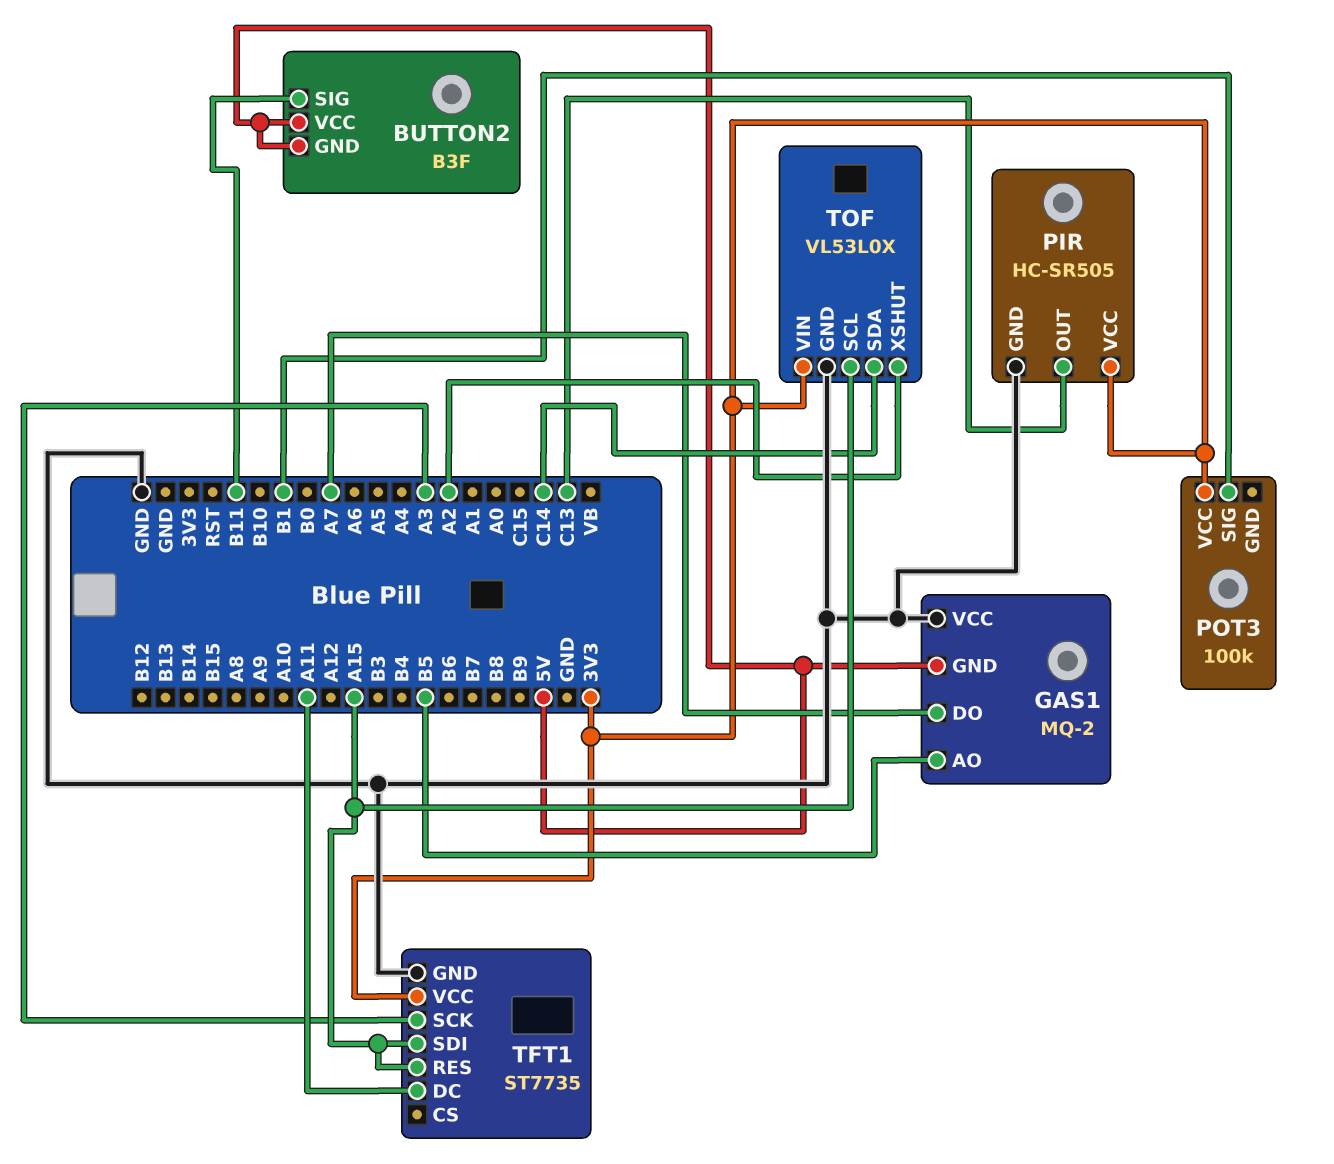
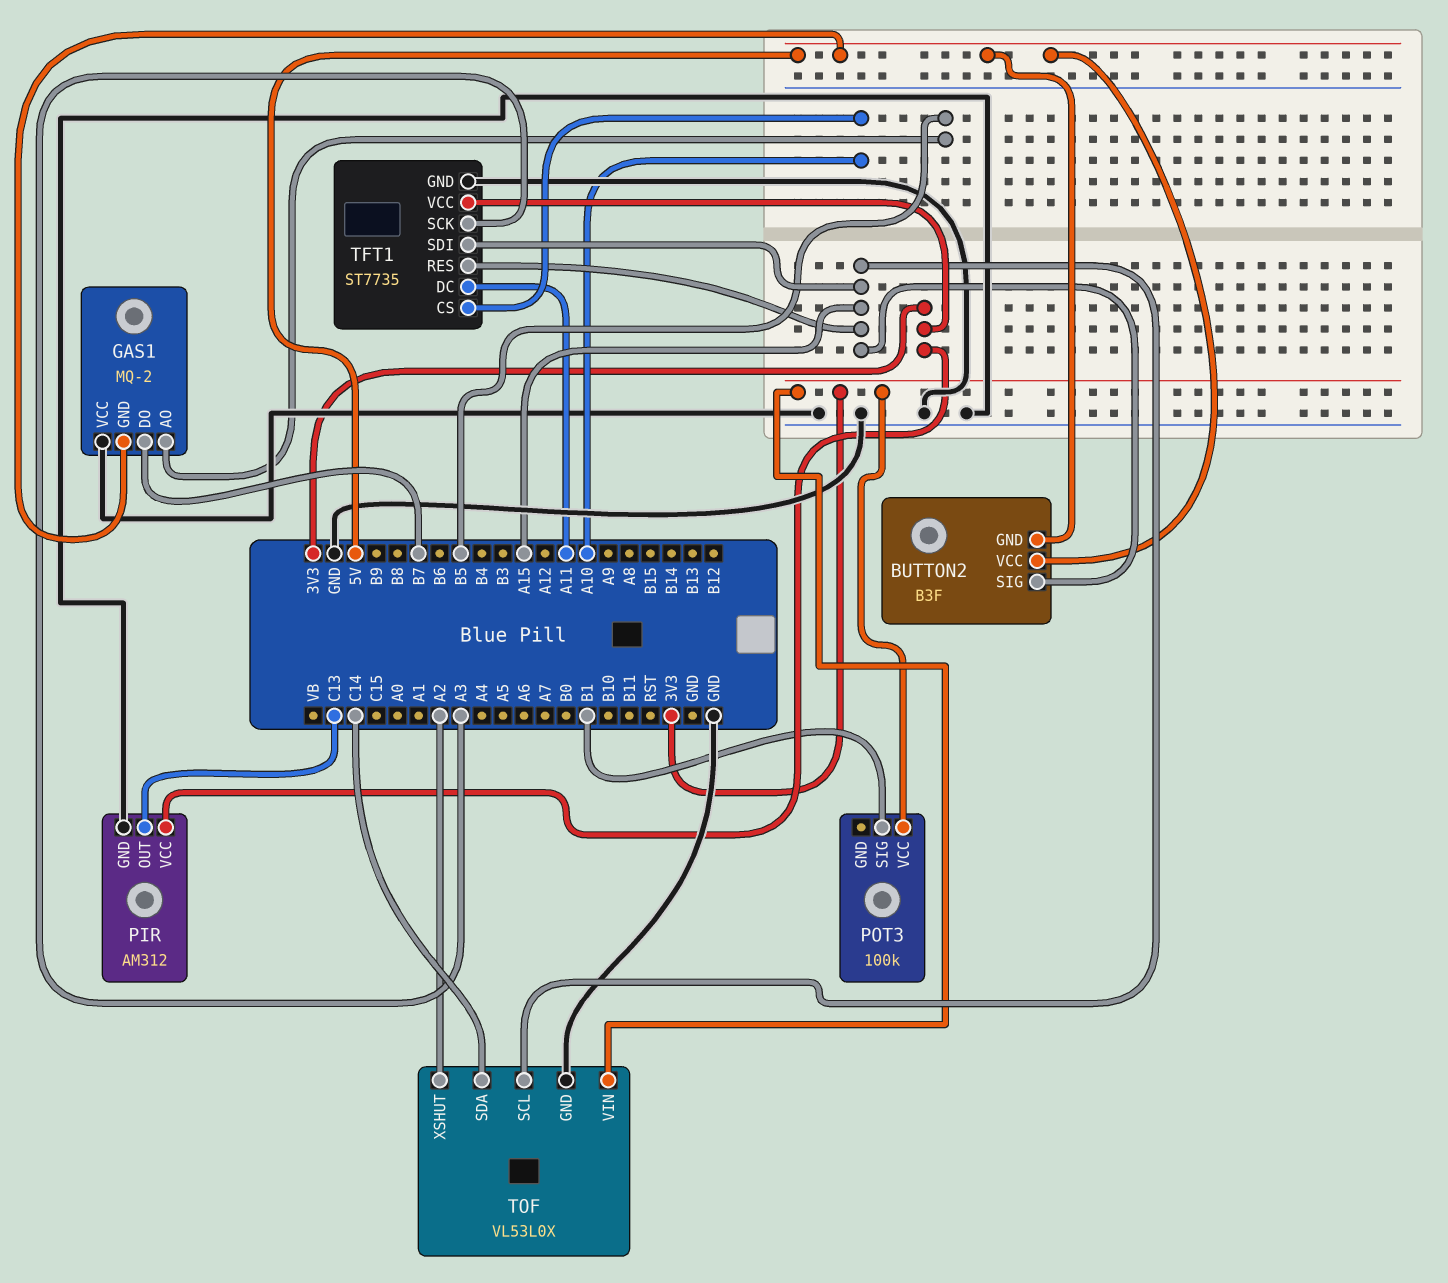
BUTTON2 pin SIG: B11 -> A15
GAS1 pin DO: A7 -> B7
PIR: HC-SR505 -> AM312
TFT1 pin CS: none -> A10

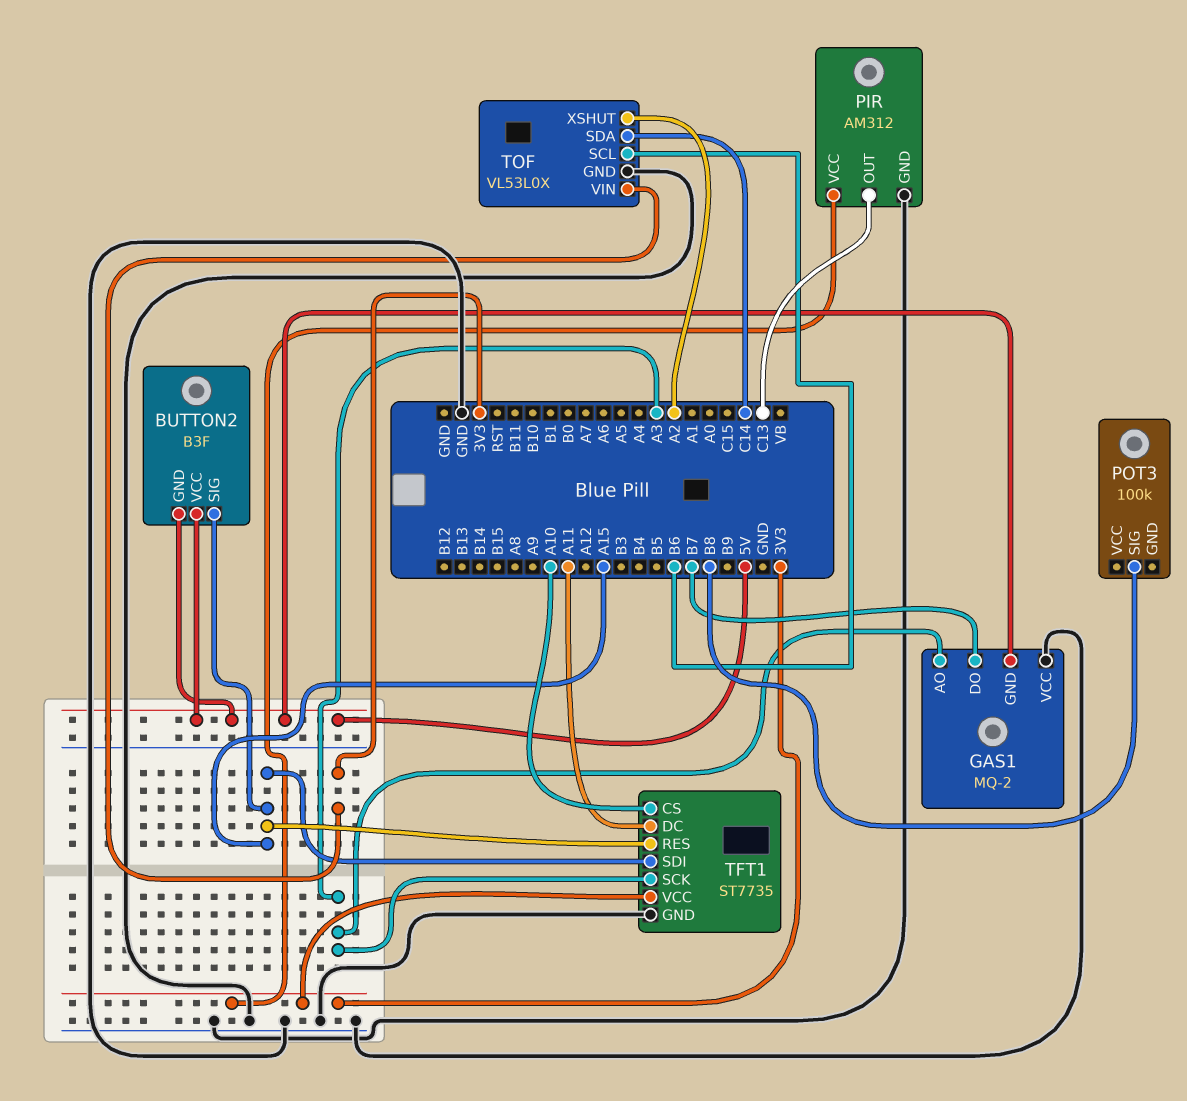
GAS1 pin AO: B5 -> A3
POT3 pin SIG: B1 -> B8
POT3 pin VCC: 3V3 -> none
TOF pin SCL: A15 -> B6

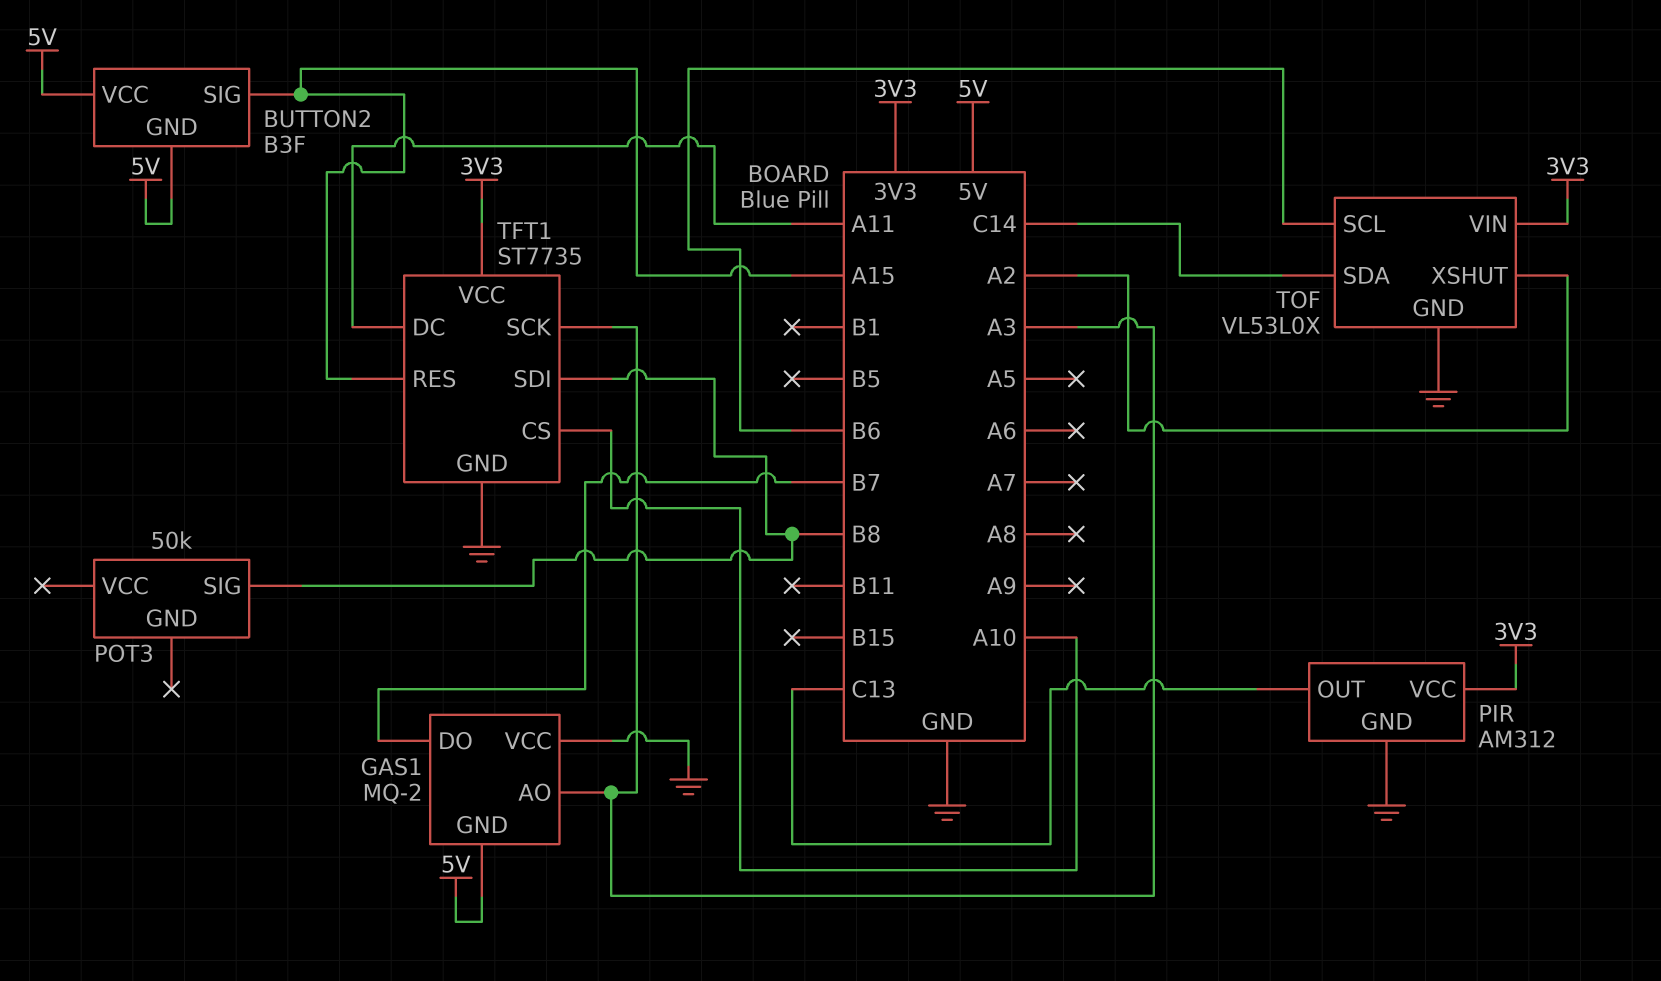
POT3: 100k -> 50k
TFT1 pin SDI: A15 -> B8

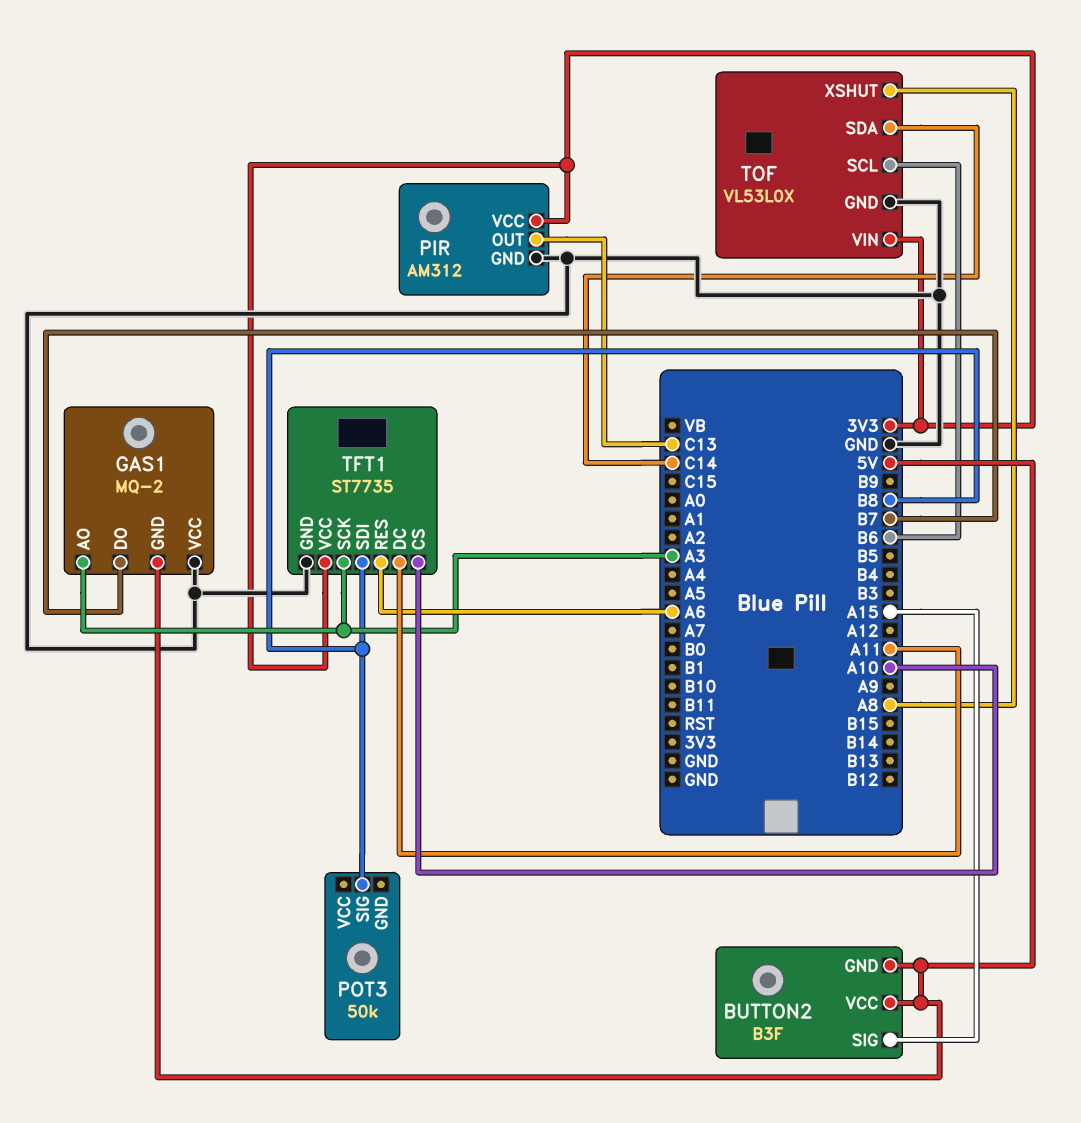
TFT1 pin RES: A15 -> A6
TOF pin XSHUT: A2 -> A8

